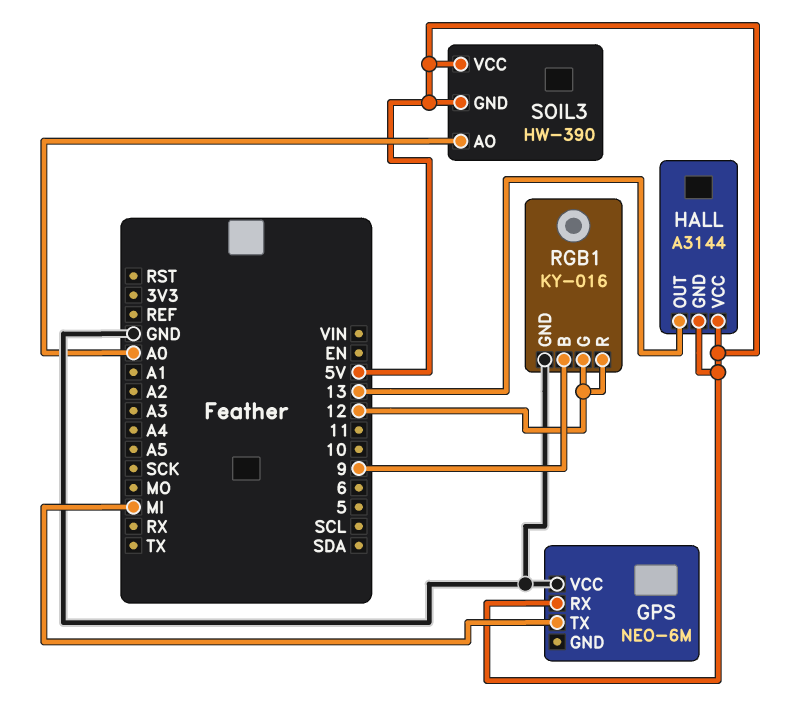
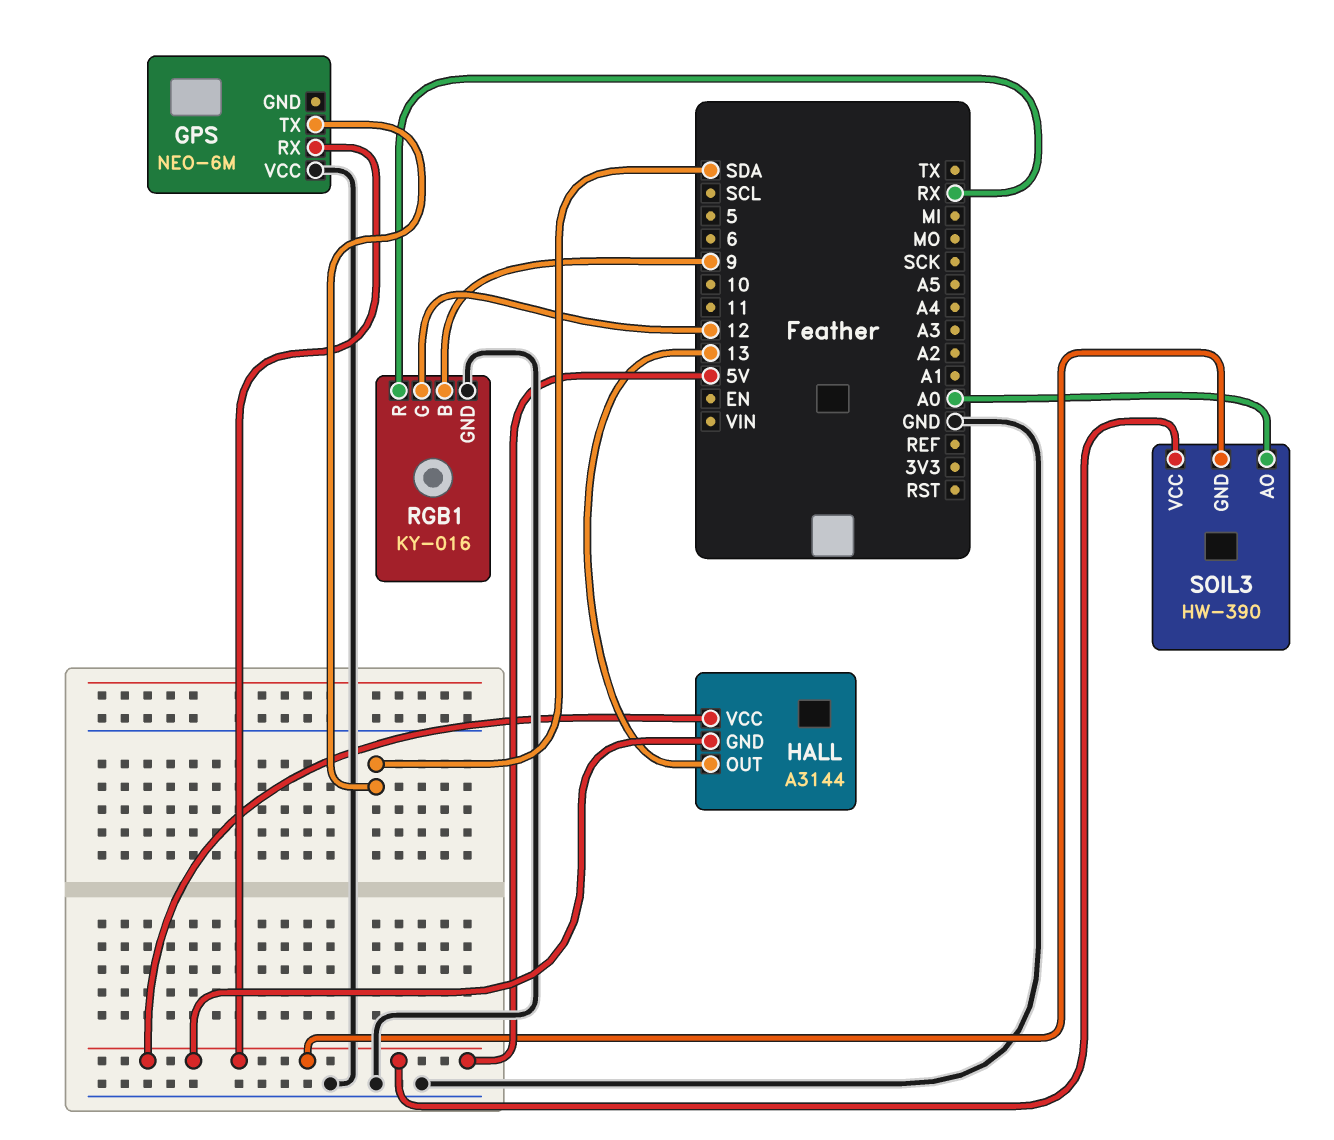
GPS pin TX: MI -> SDA
RGB1 pin R: 12 -> RX

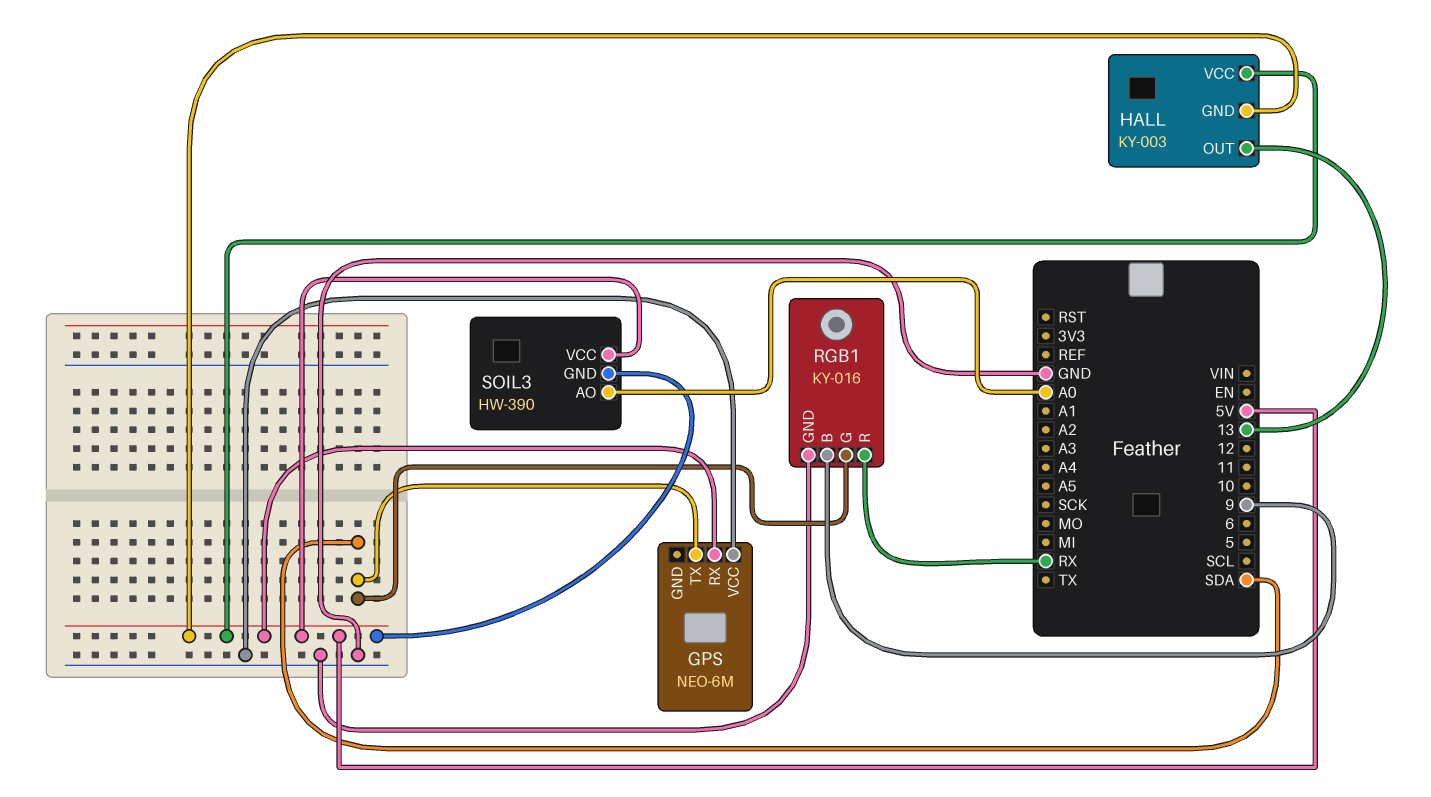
HALL: A3144 -> KY-003
RGB1 pin G: 12 -> SDA

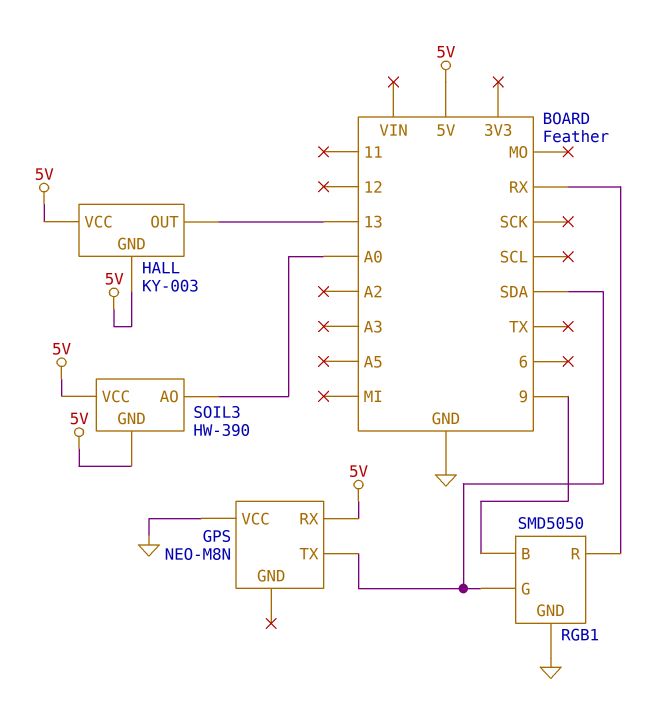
GPS: NEO-6M -> NEO-M8N
RGB1: KY-016 -> SMD5050

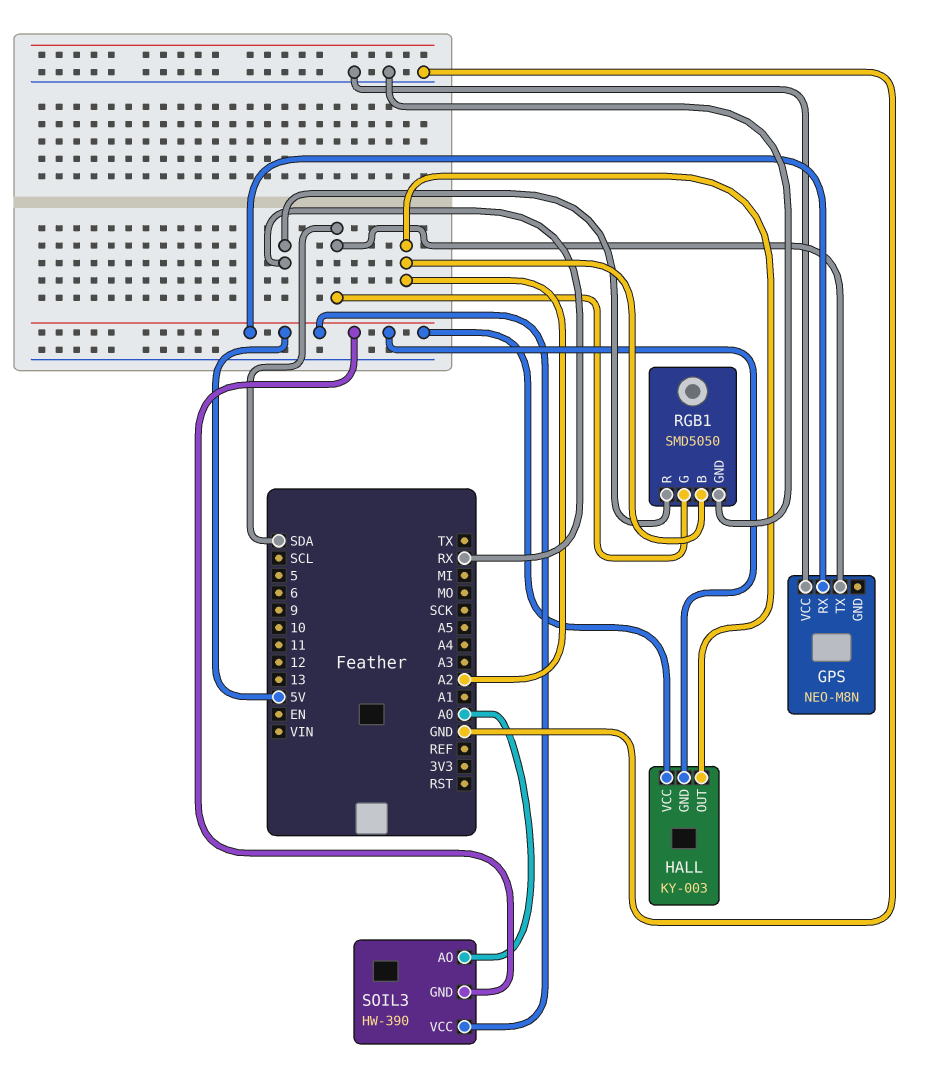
HALL pin OUT: 13 -> A2
RGB1 pin B: 9 -> A2

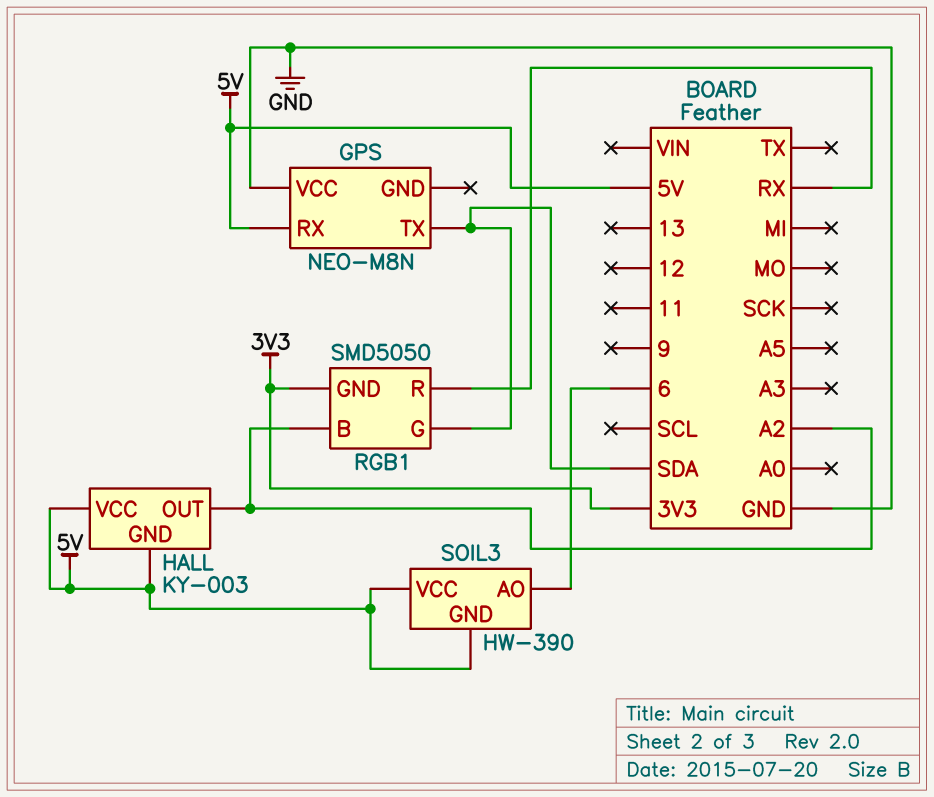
RGB1 pin GND: GND -> 3V3
SOIL3 pin AO: A0 -> 6

